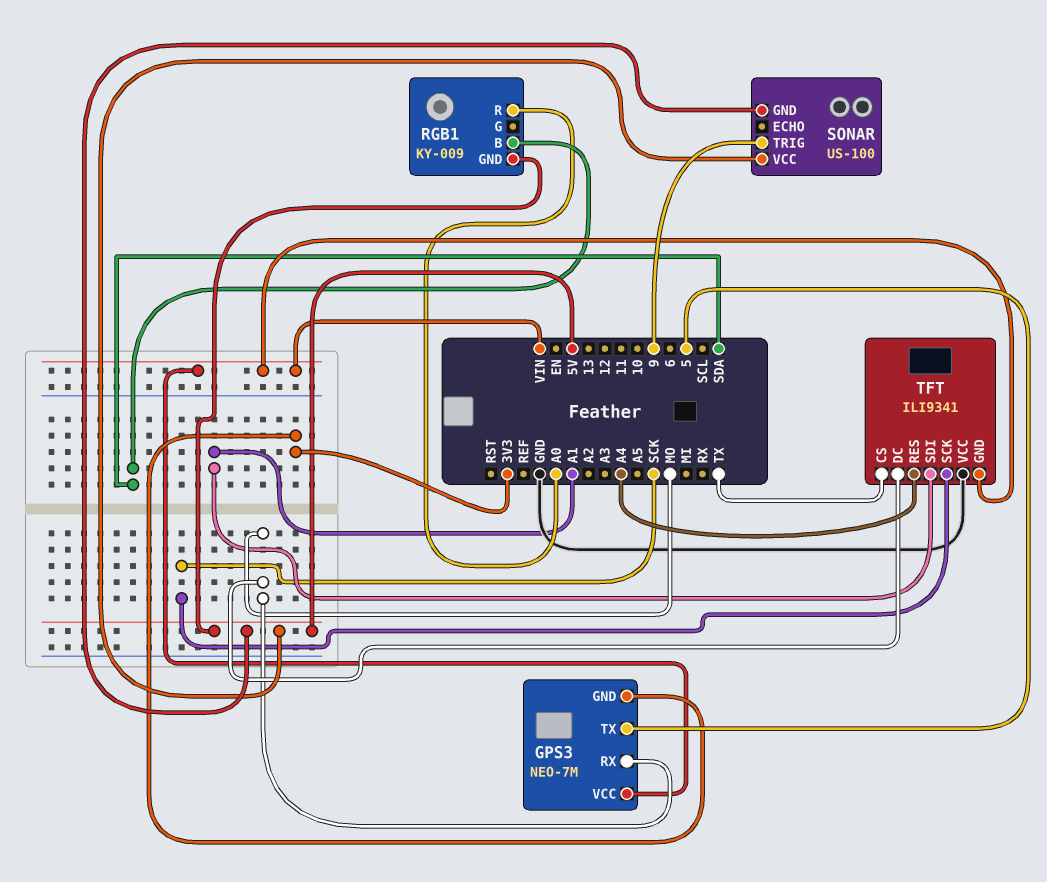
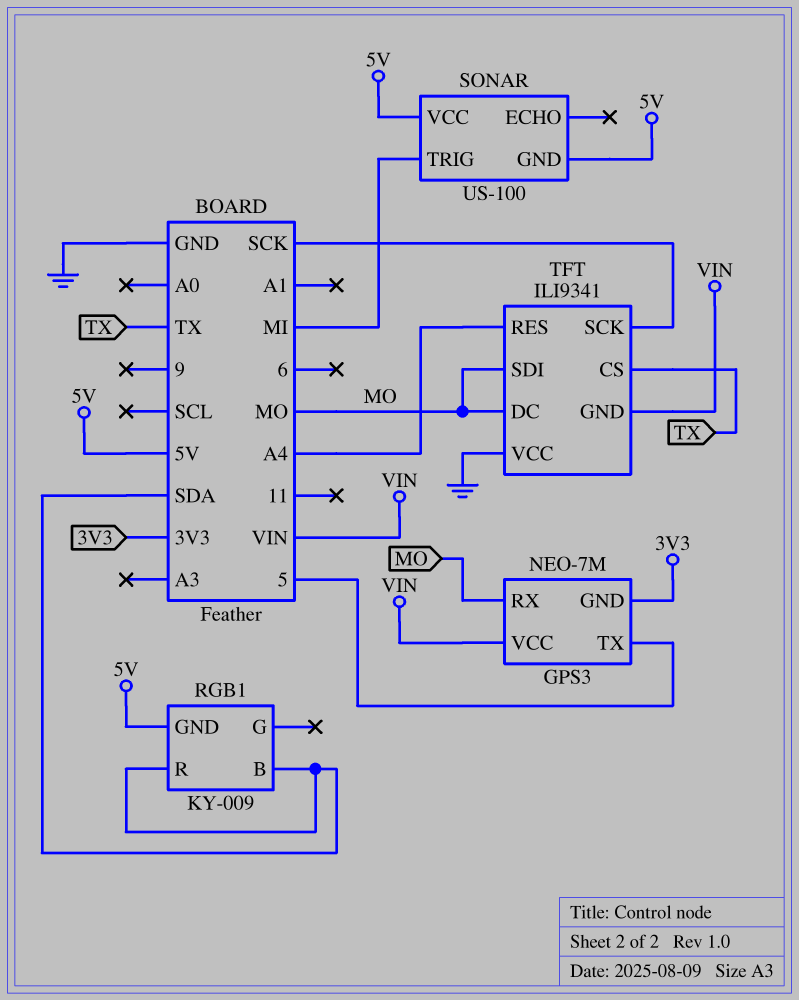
RGB1 pin R: A0 -> SDA
SONAR pin TRIG: 9 -> MI
TFT pin SDI: A1 -> MO

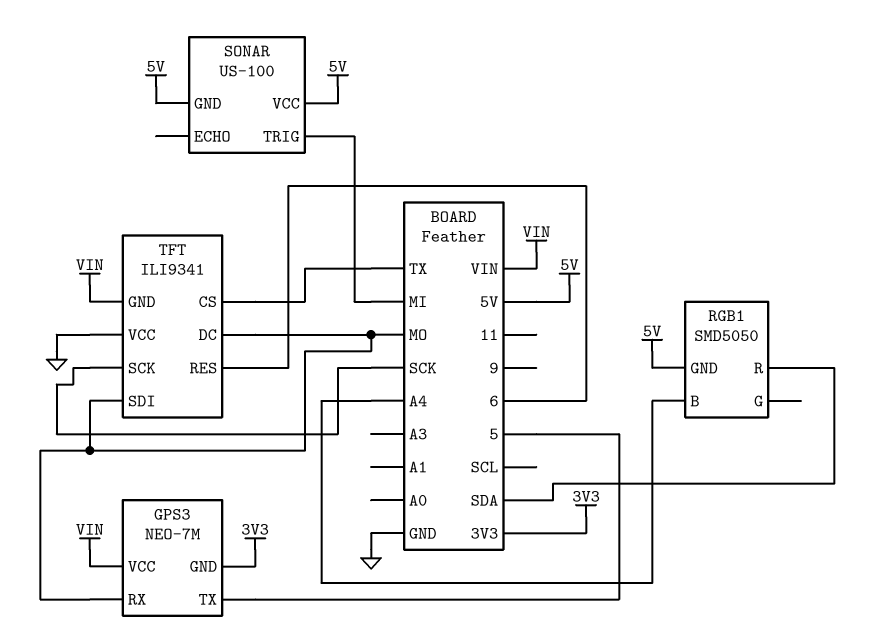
RGB1: KY-009 -> SMD5050
RGB1 pin B: SDA -> A4
TFT pin RES: A4 -> 6

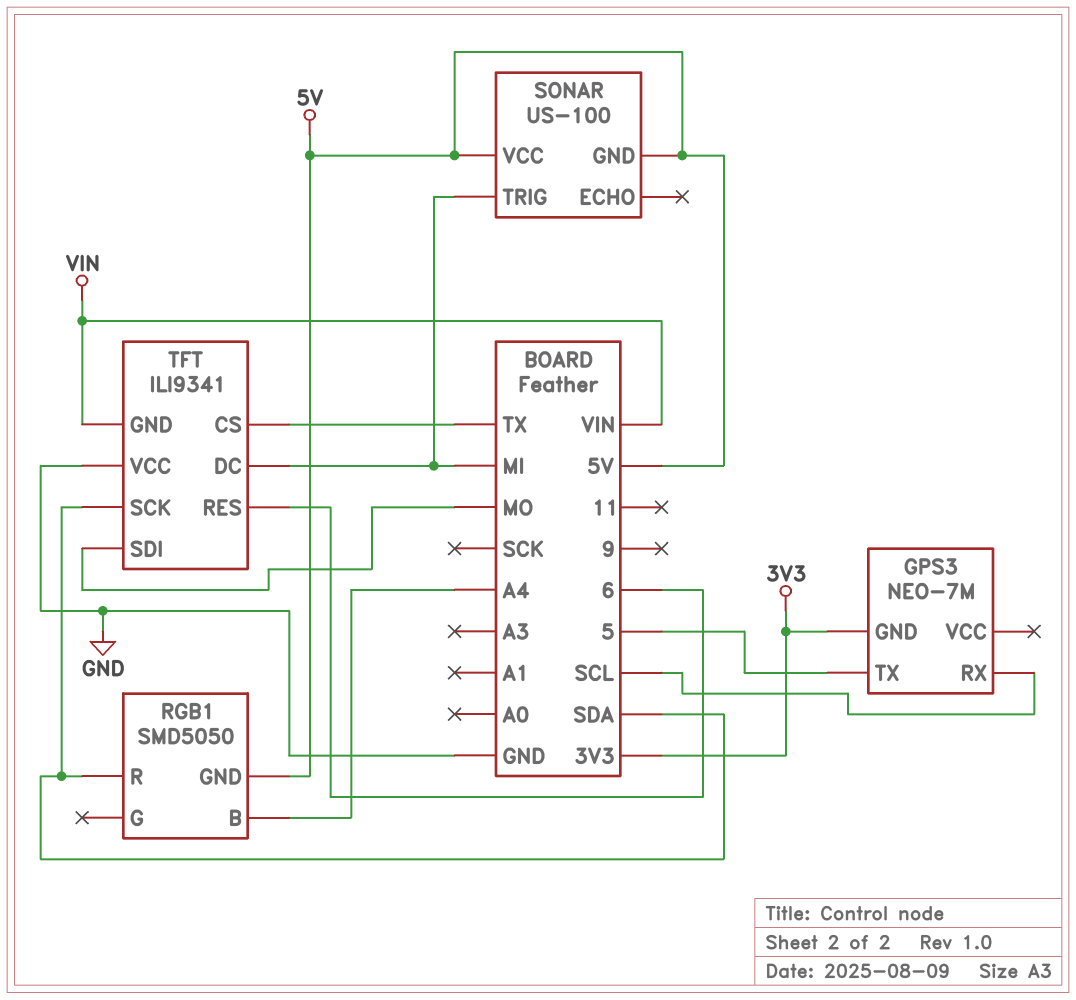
GPS3 pin RX: MO -> SCL
GPS3 pin VCC: VIN -> none
TFT pin DC: MO -> MI
TFT pin SCK: SCK -> SDA

